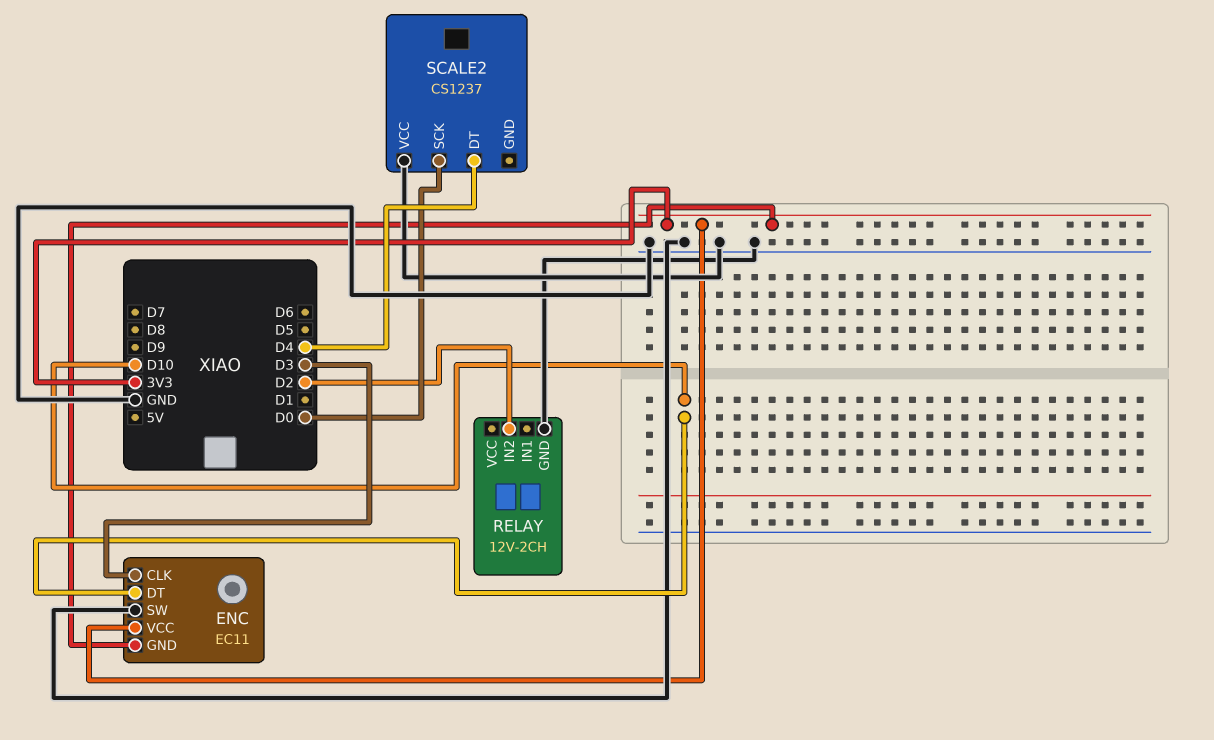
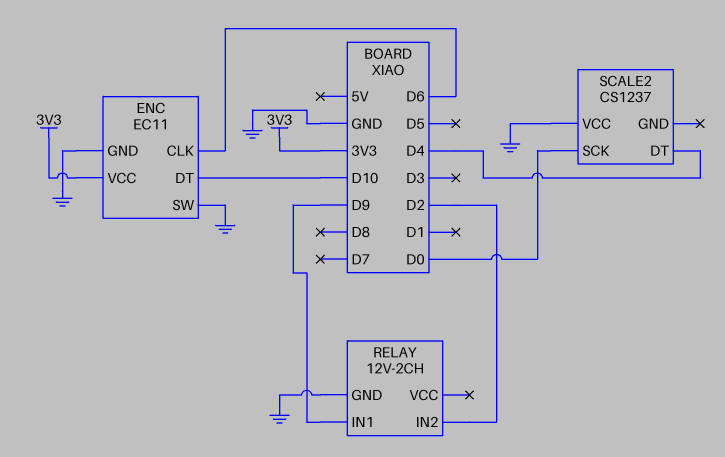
ENC pin CLK: D3 -> D6
ENC pin GND: 3V3 -> GND
RELAY pin IN1: none -> D9

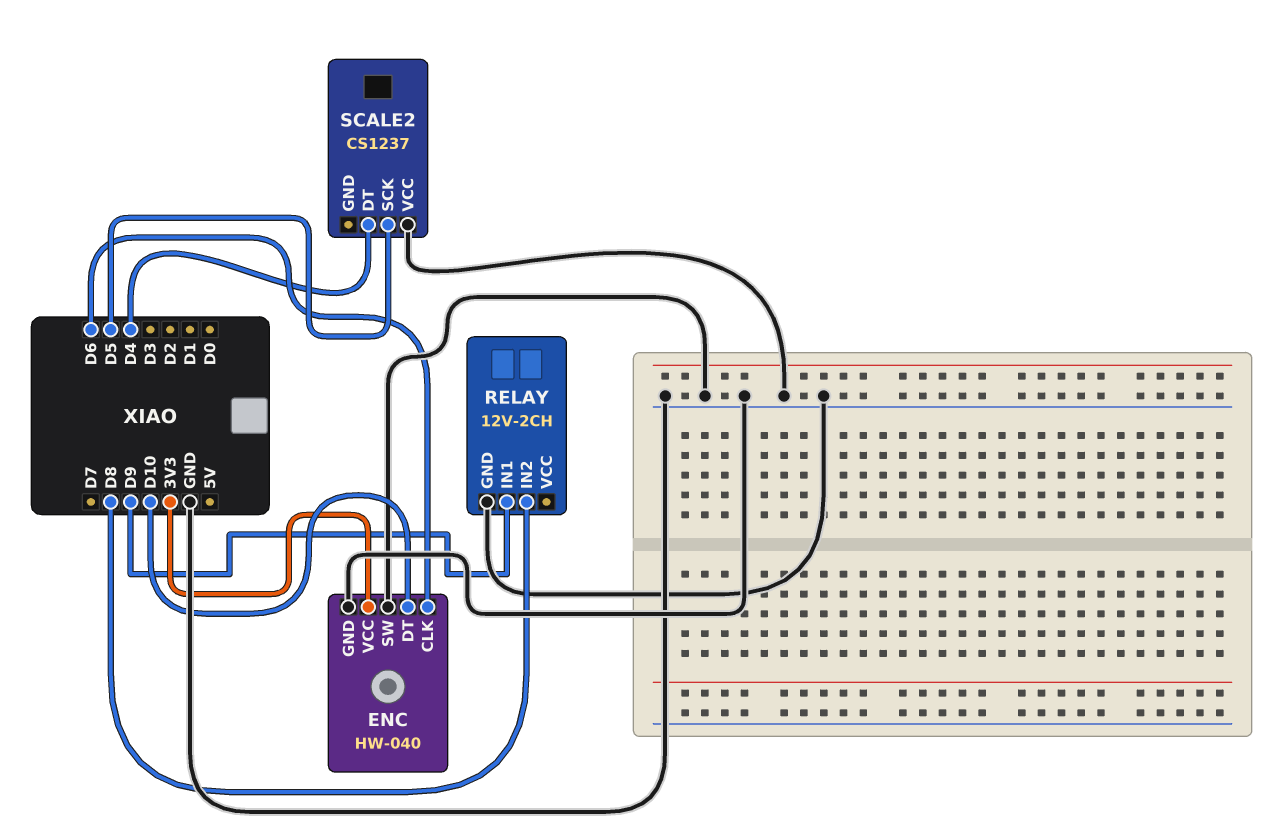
ENC: EC11 -> HW-040
RELAY pin IN2: D2 -> D8
SCALE2 pin SCK: D0 -> D5

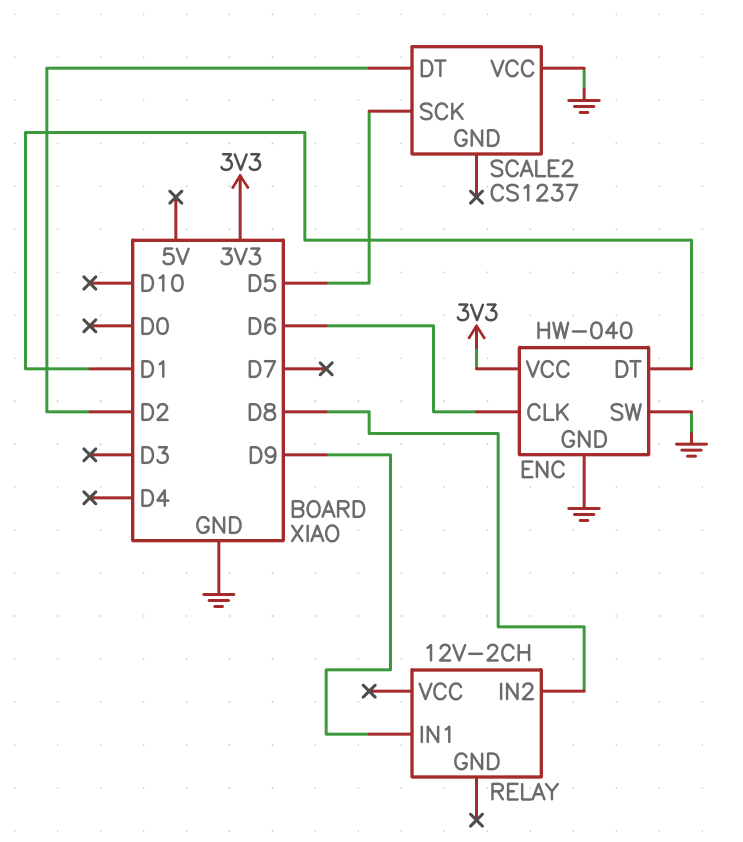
ENC pin DT: D10 -> D1
RELAY pin GND: GND -> none
SCALE2 pin DT: D4 -> D2

